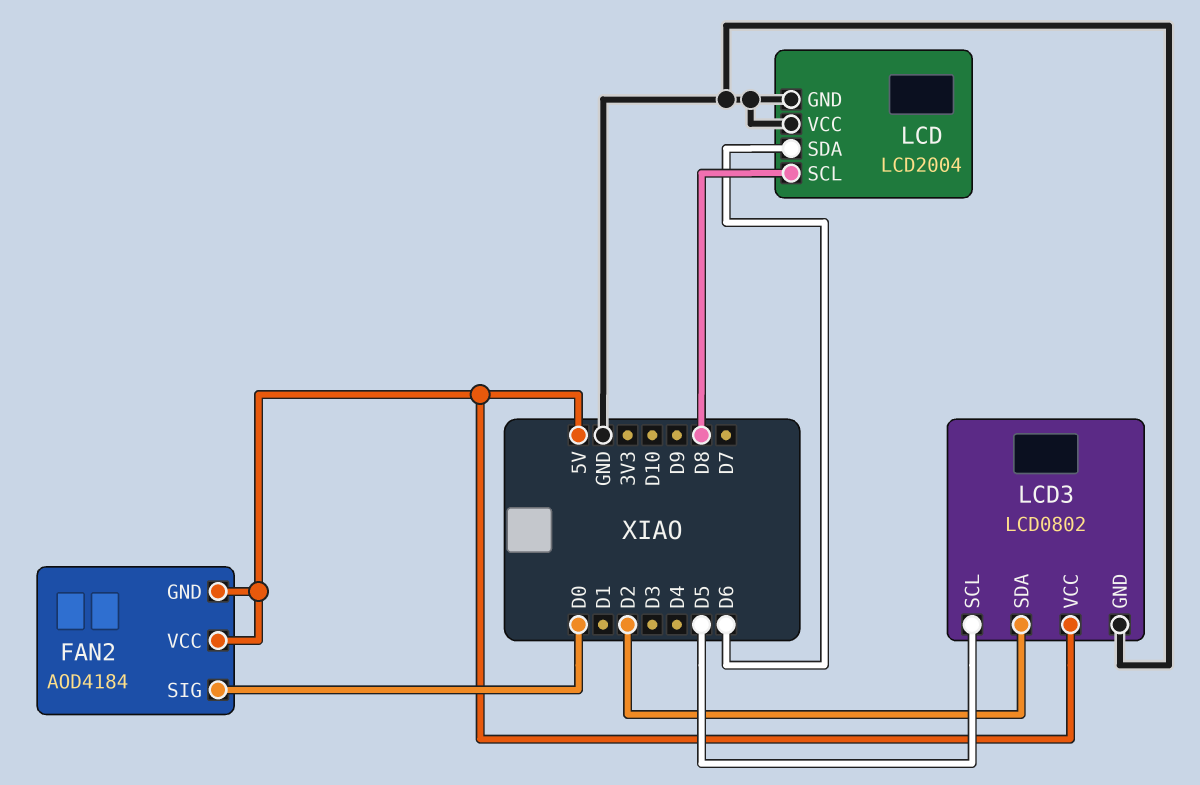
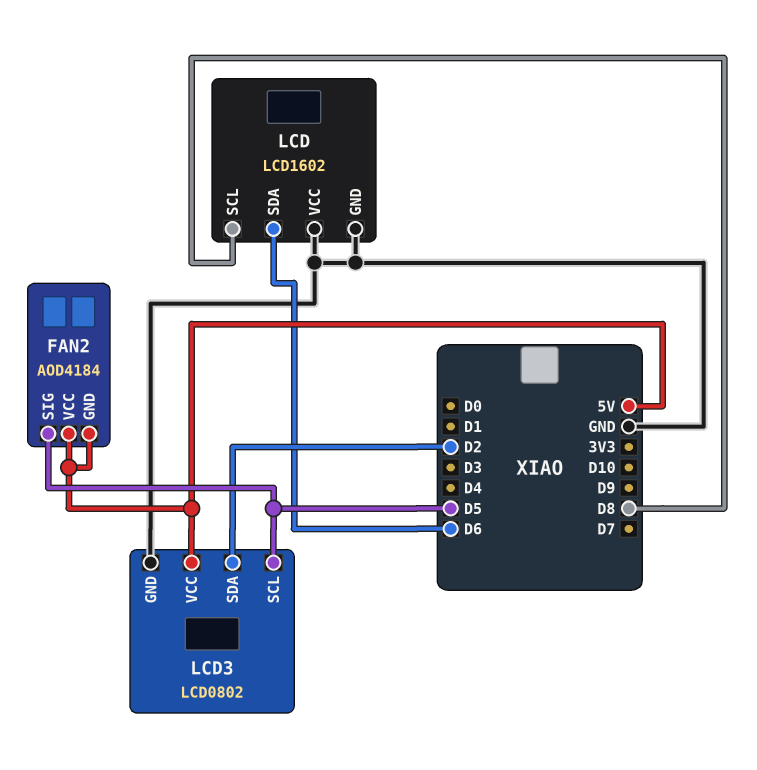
FAN2 pin SIG: D0 -> D5
LCD: LCD2004 -> LCD1602

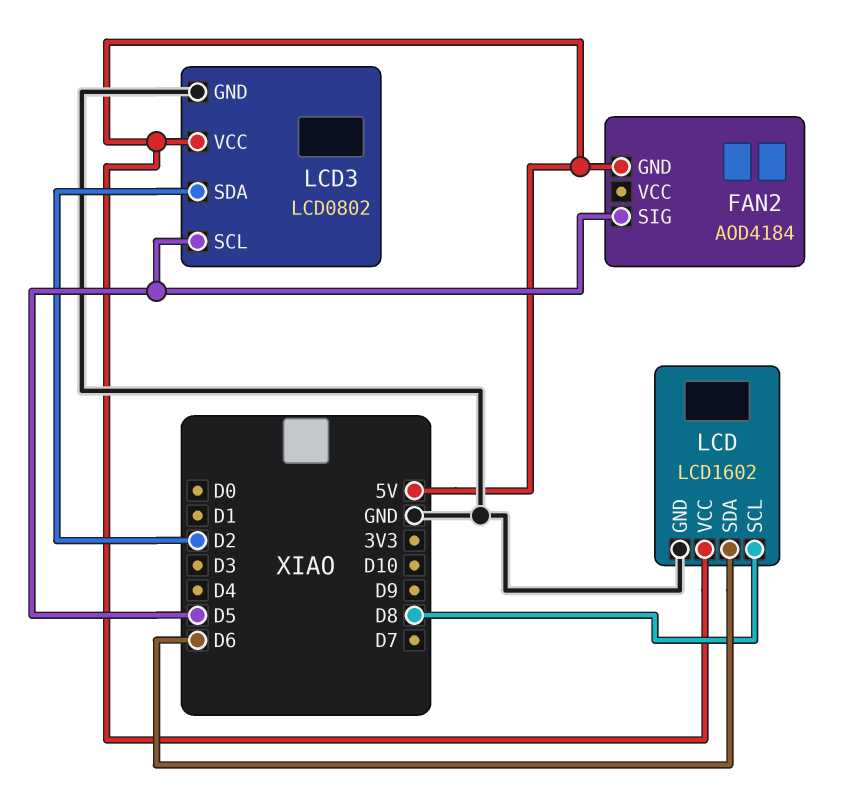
FAN2 pin VCC: 5V -> none
LCD pin VCC: GND -> 5V

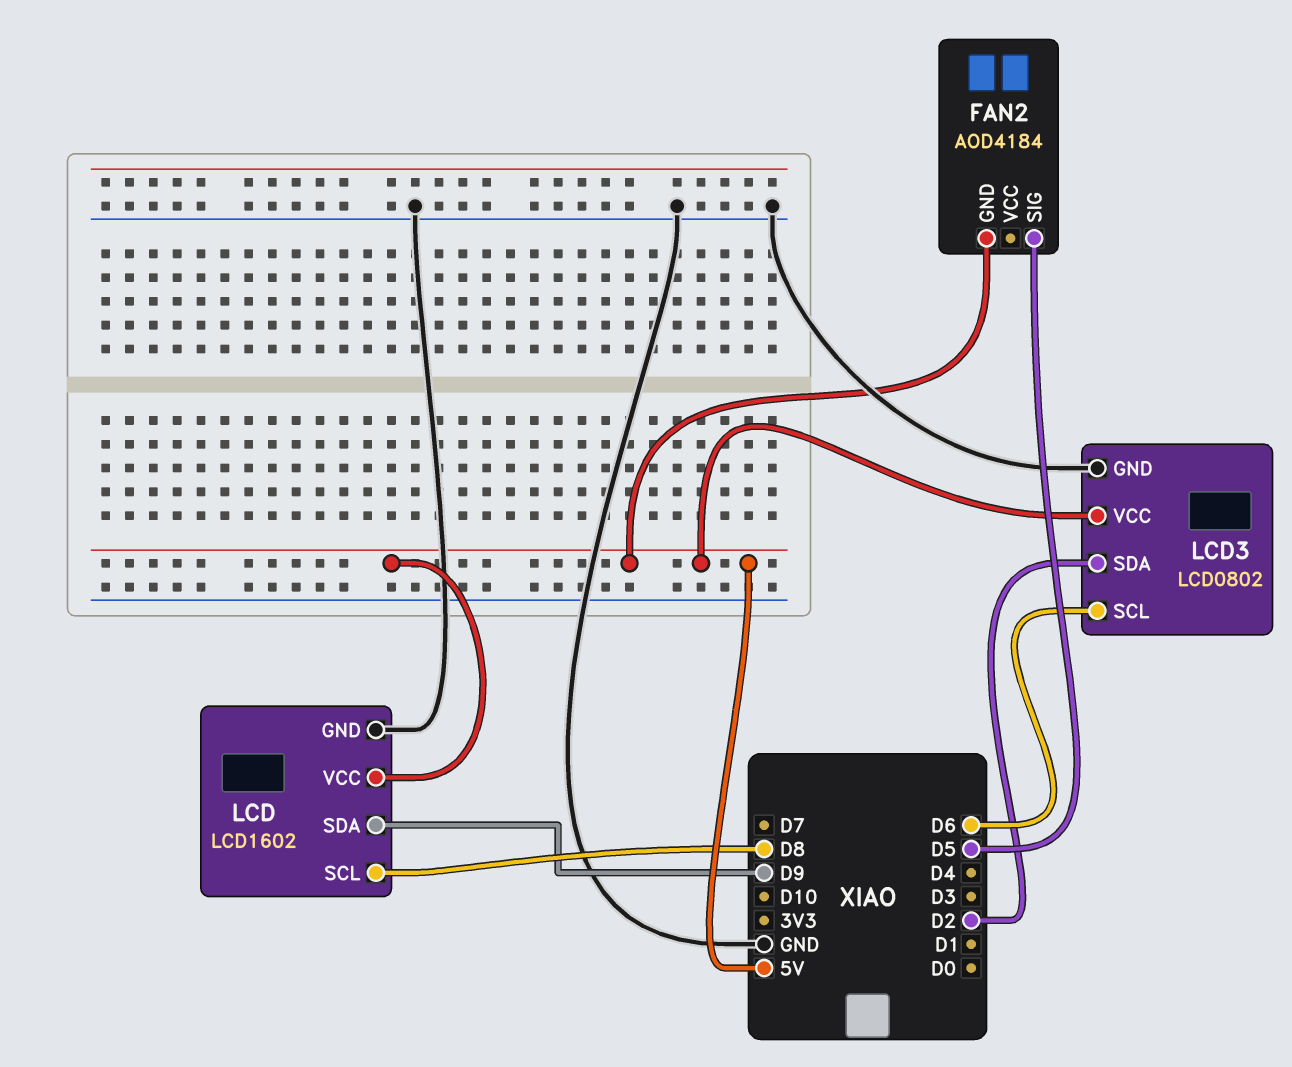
LCD pin SDA: D6 -> D9
LCD3 pin SCL: D5 -> D6

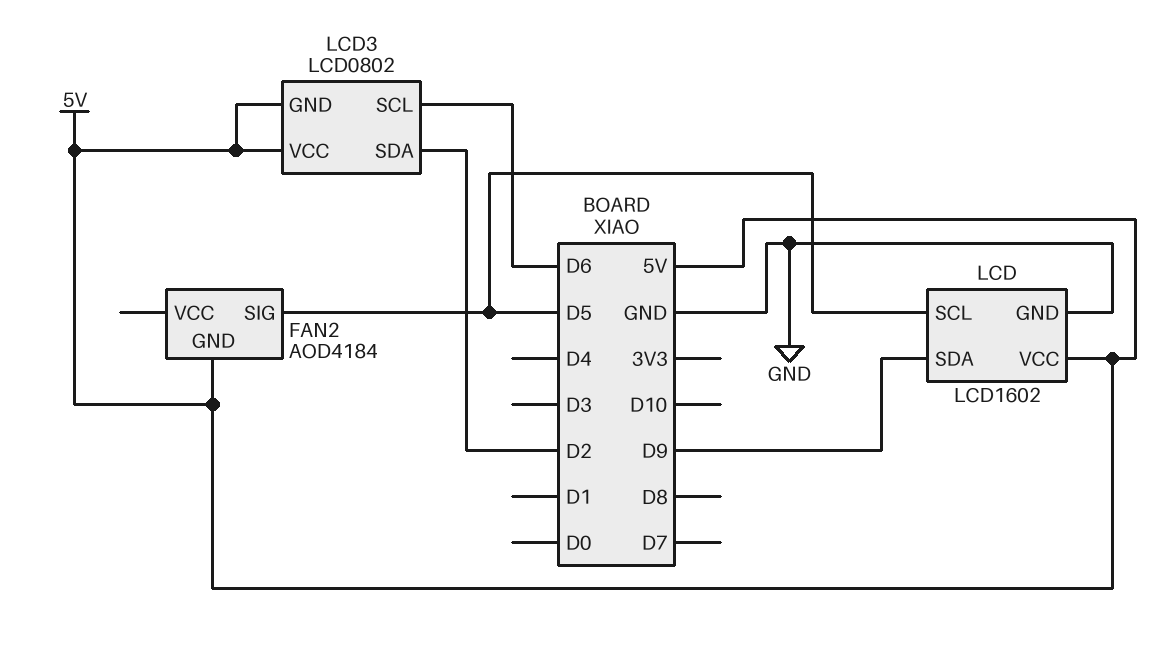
LCD pin SCL: D8 -> D5
LCD3 pin GND: GND -> 5V

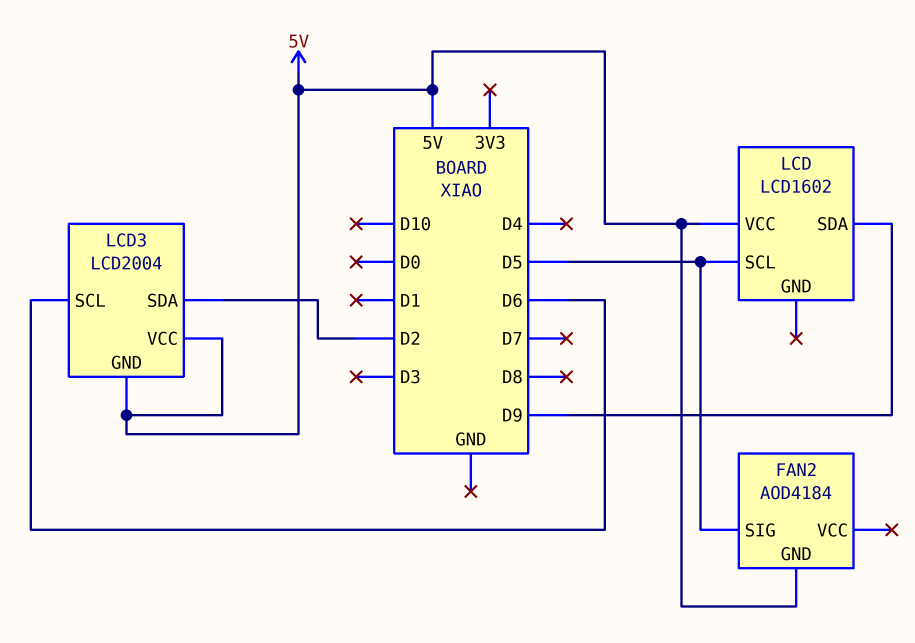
LCD pin GND: GND -> none
LCD3: LCD0802 -> LCD2004

